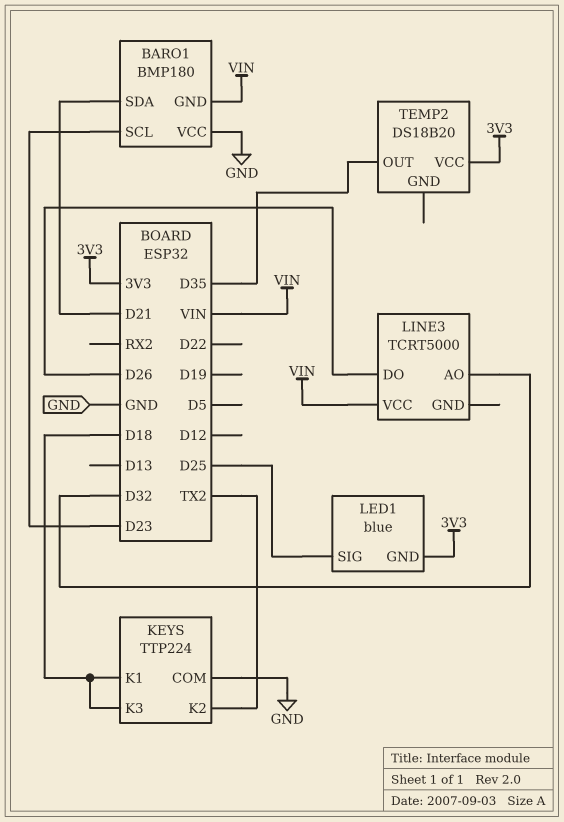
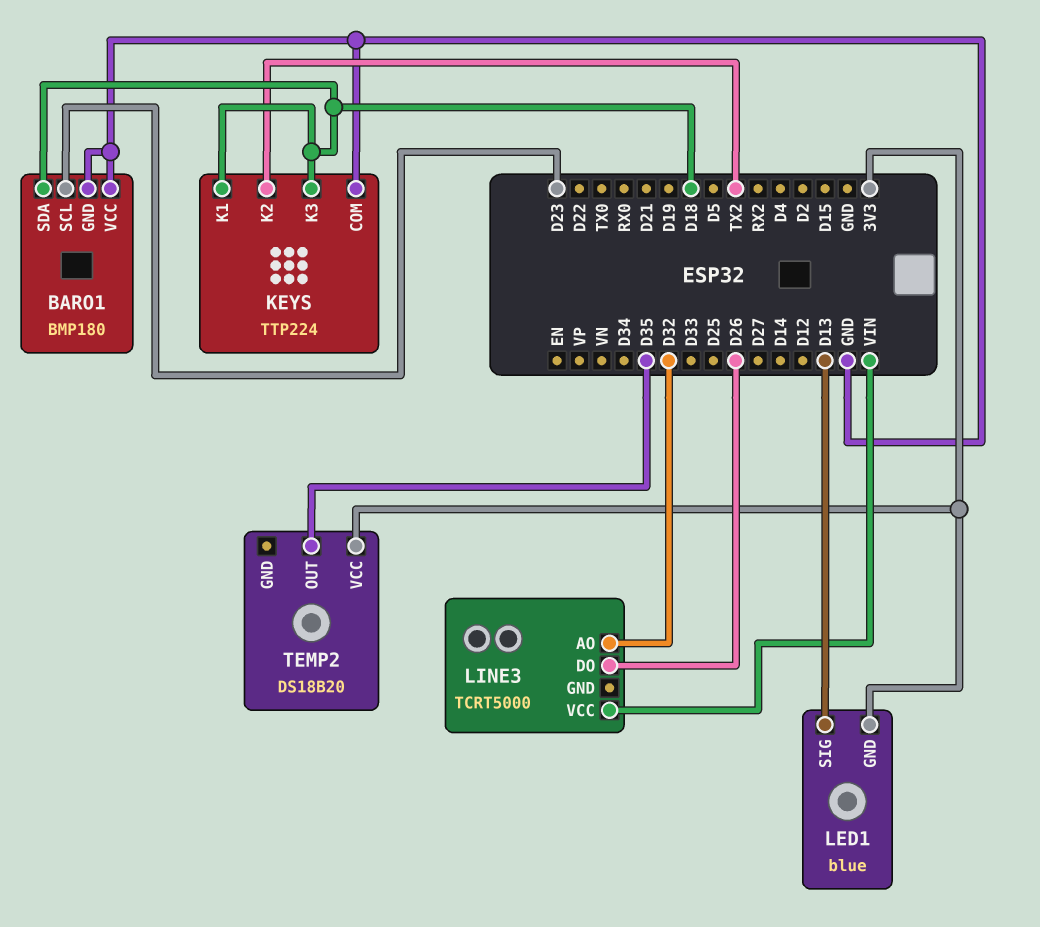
BARO1 pin GND: VIN -> GND
BARO1 pin SDA: D21 -> D18
LED1 pin SIG: D25 -> D13

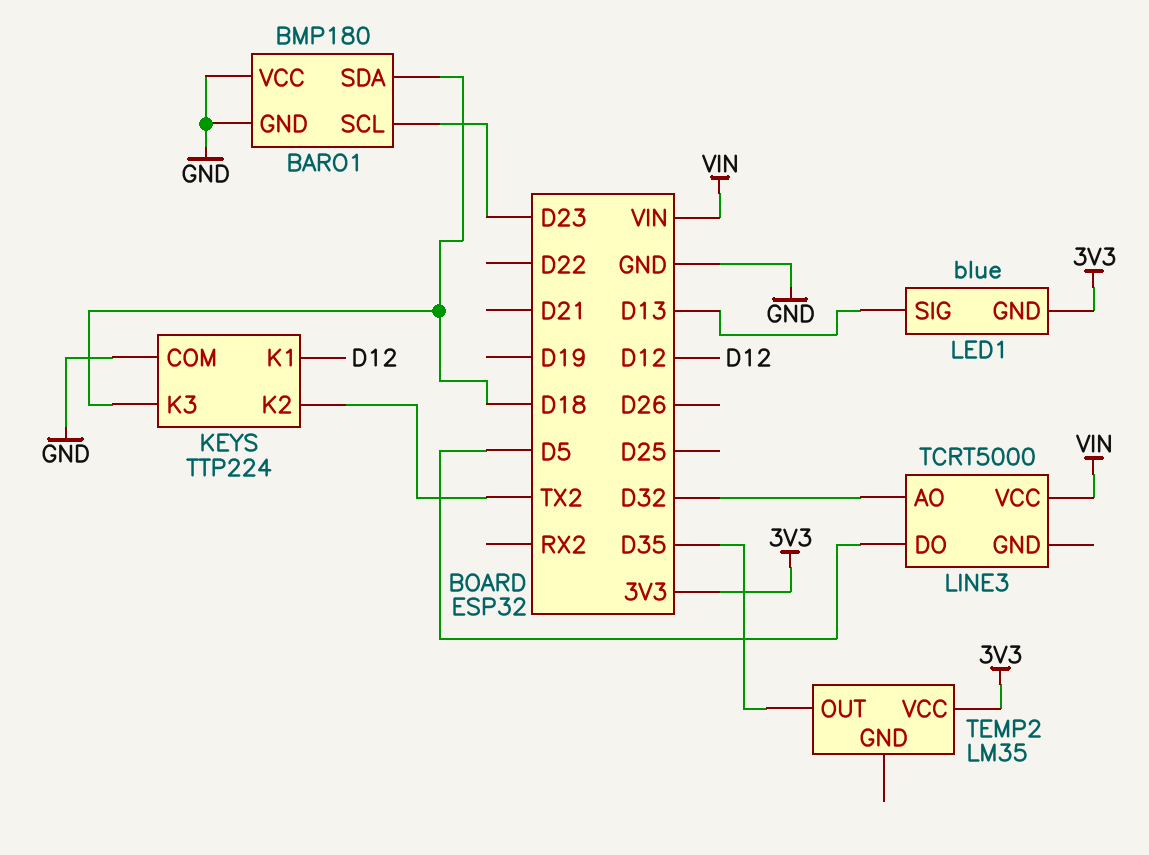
KEYS pin K1: D18 -> D12
LINE3 pin DO: D26 -> D5
TEMP2: DS18B20 -> LM35

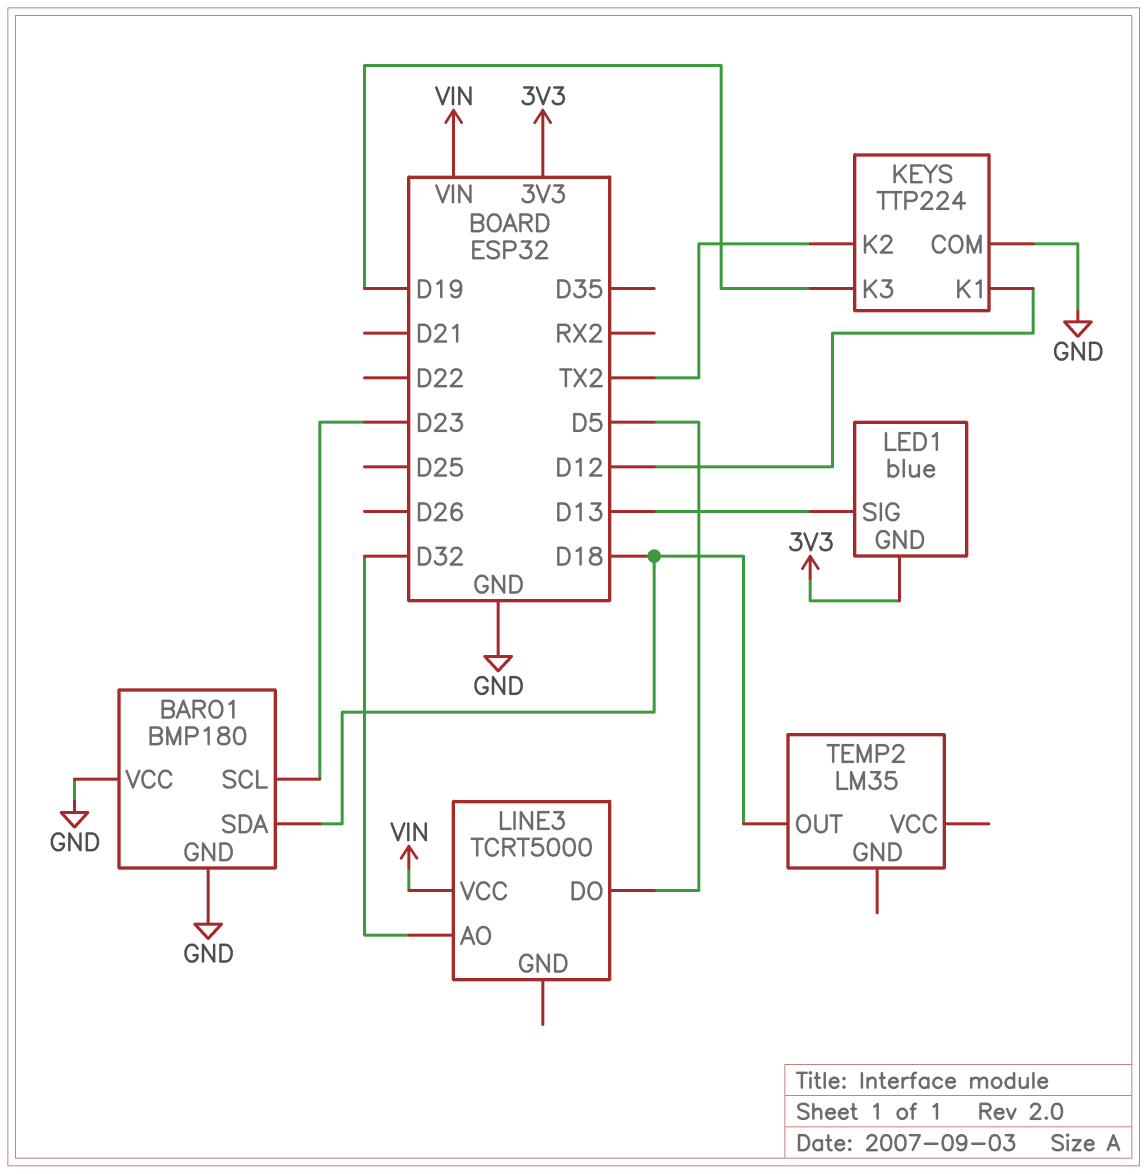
KEYS pin K3: D18 -> D19
TEMP2 pin OUT: D35 -> D18
TEMP2 pin VCC: 3V3 -> none

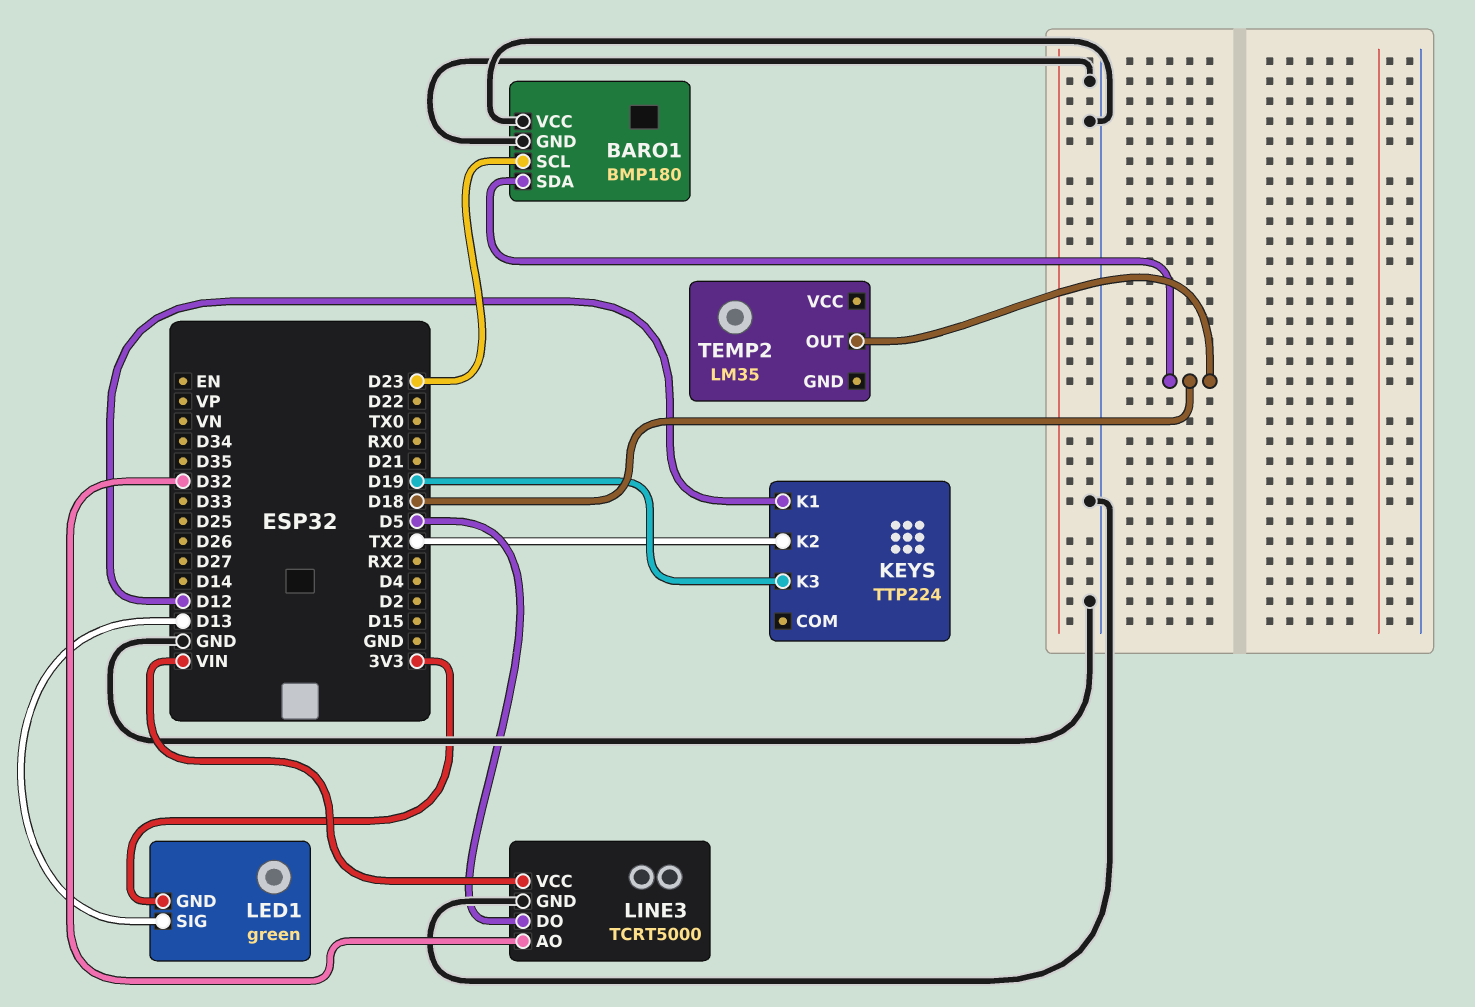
KEYS pin COM: GND -> none
LED1: blue -> green
LINE3 pin GND: none -> GND

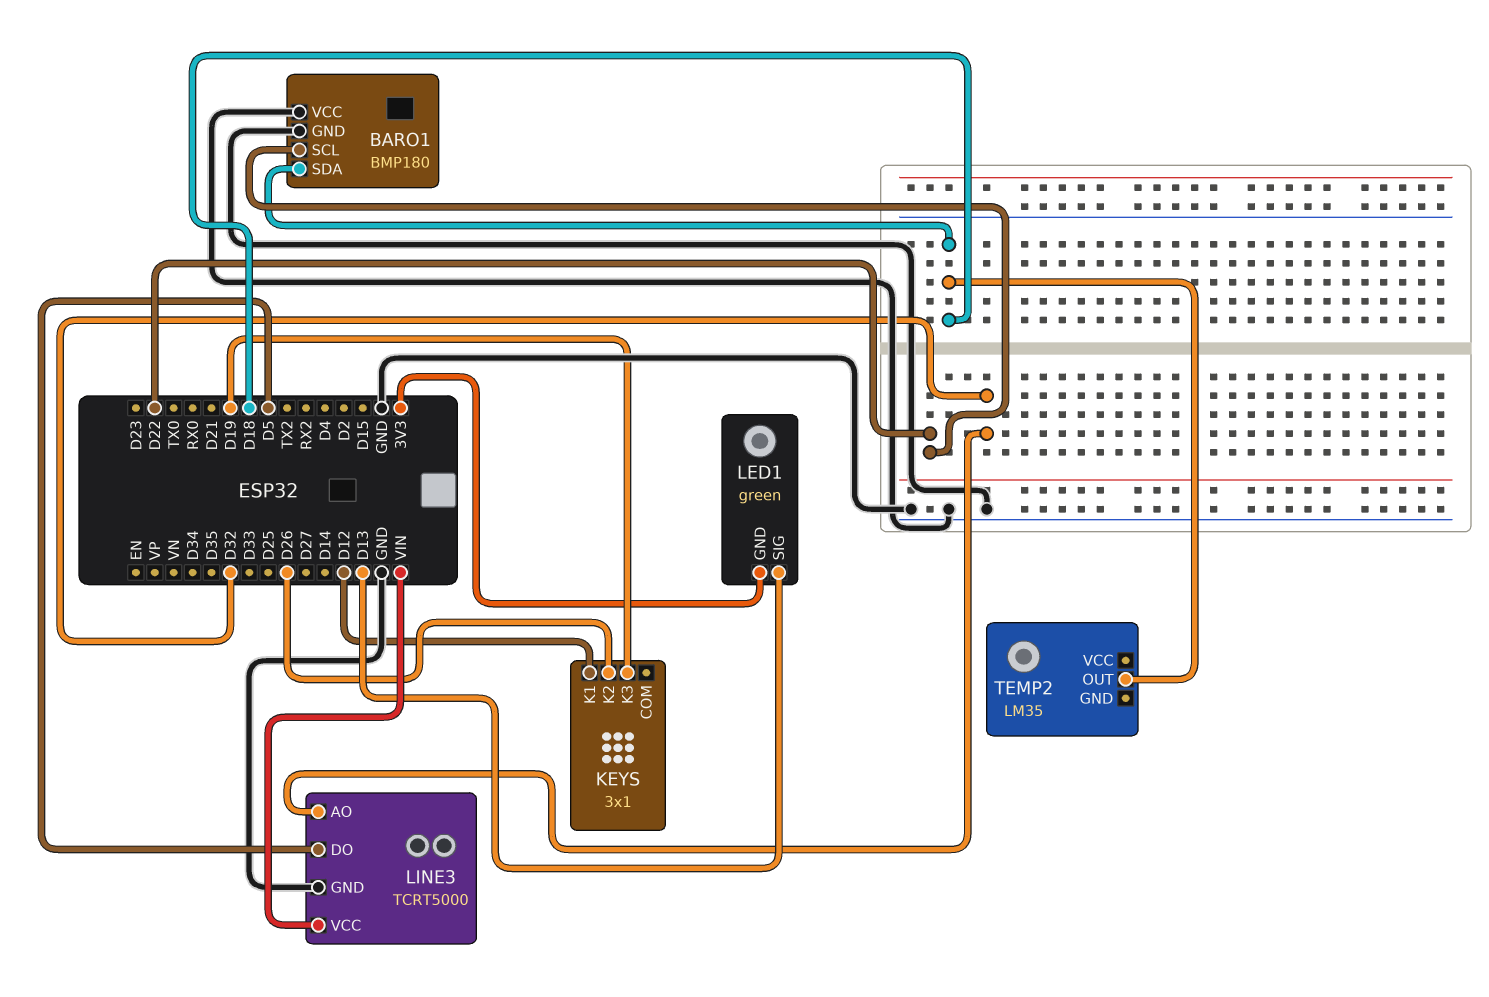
BARO1 pin SCL: D23 -> D22
KEYS: TTP224 -> 3x1
KEYS pin K2: TX2 -> D26

